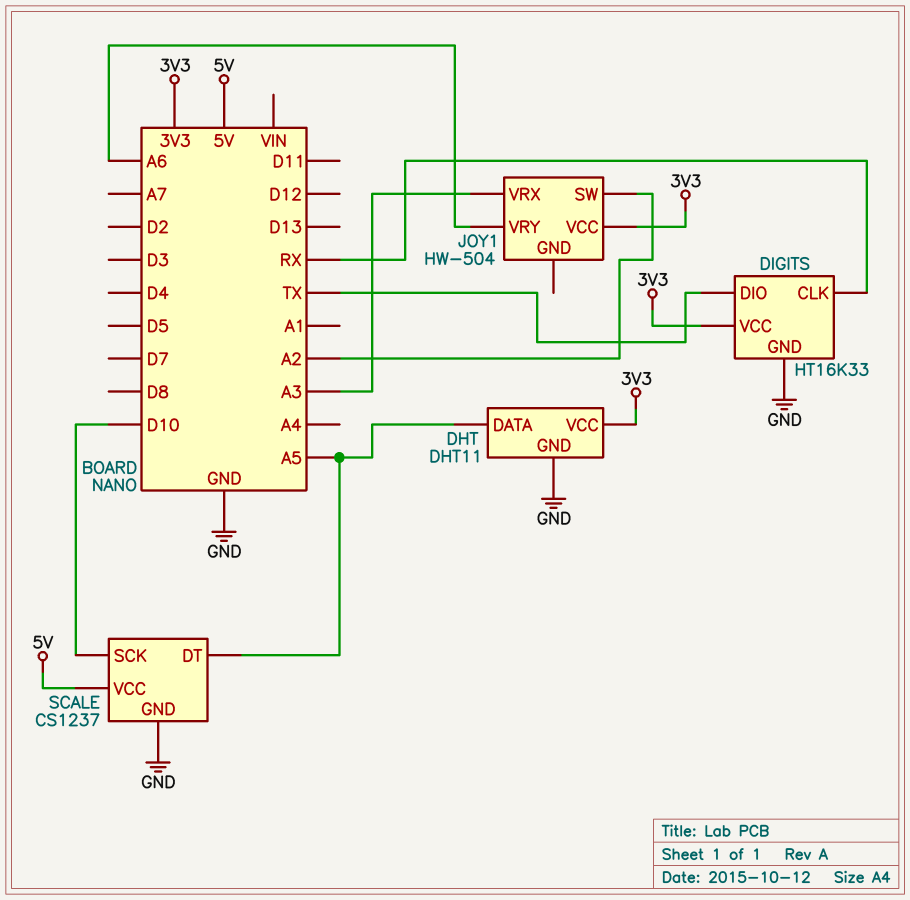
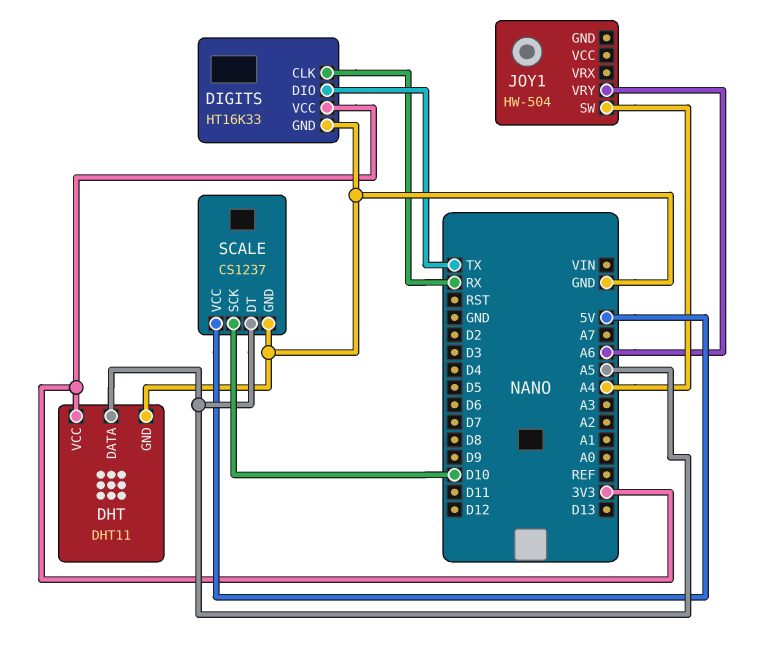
JOY1 pin SW: A2 -> A4
JOY1 pin VCC: 3V3 -> none
JOY1 pin VRX: A3 -> none

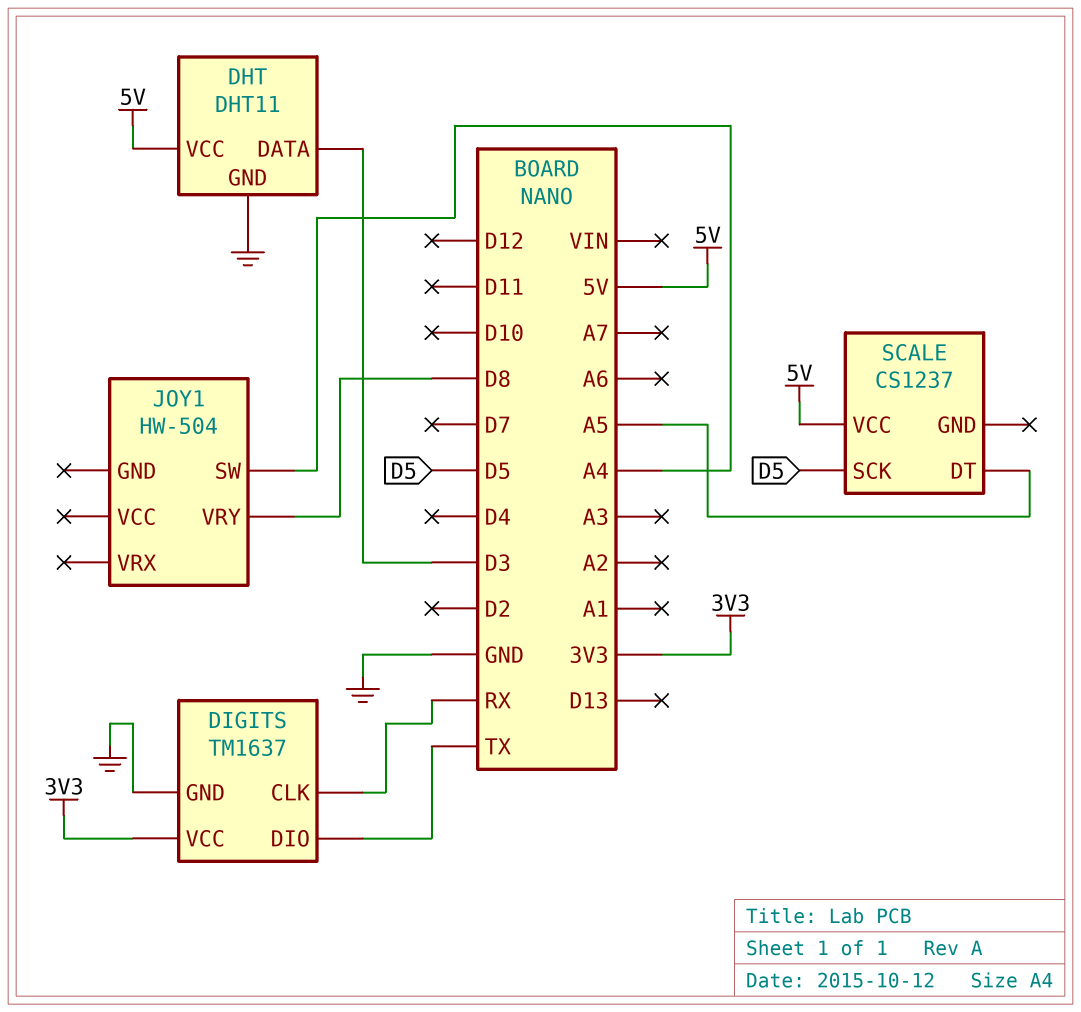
DHT pin DATA: A5 -> D3
DHT pin VCC: 3V3 -> 5V
DIGITS: HT16K33 -> TM1637
JOY1 pin VRY: A6 -> D8
SCALE pin GND: GND -> none
SCALE pin SCK: D10 -> D5

